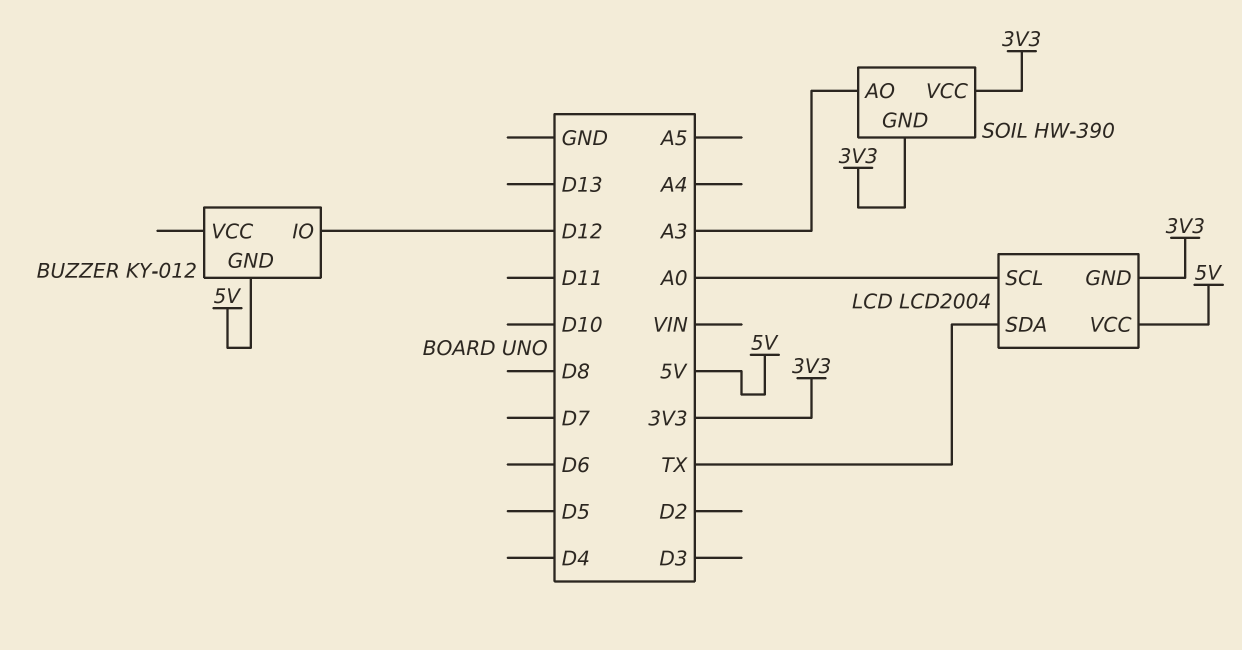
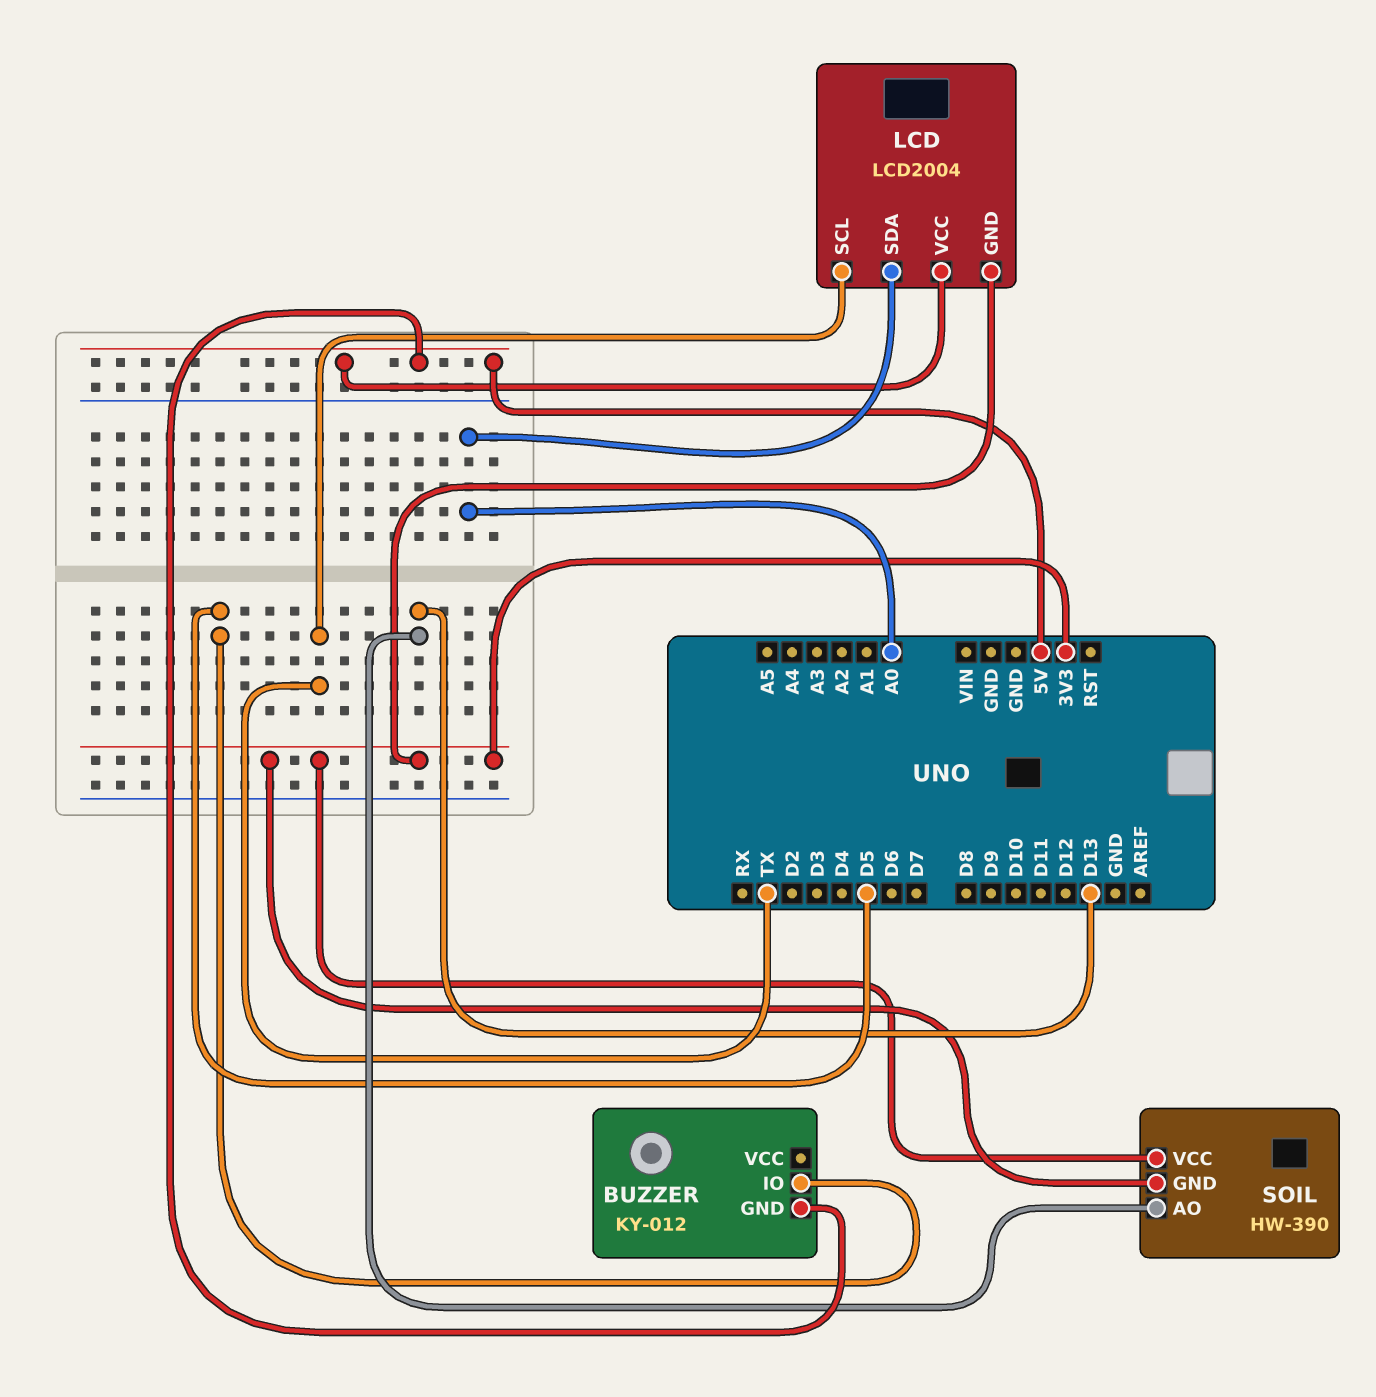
BUZZER pin IO: D12 -> D5
LCD pin SCL: A0 -> TX
LCD pin SDA: TX -> A0
SOIL pin AO: A3 -> D13

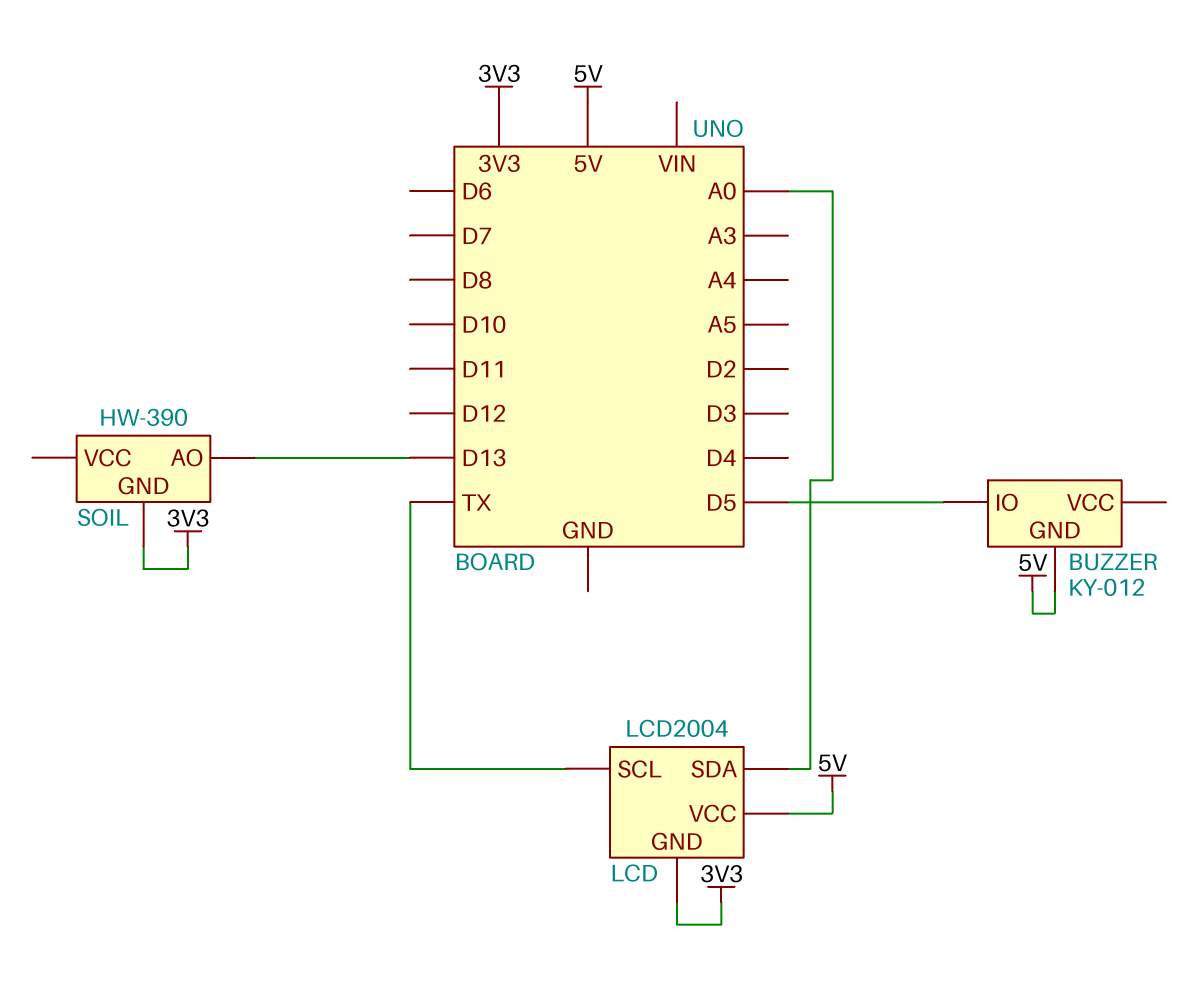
SOIL pin VCC: 3V3 -> none

